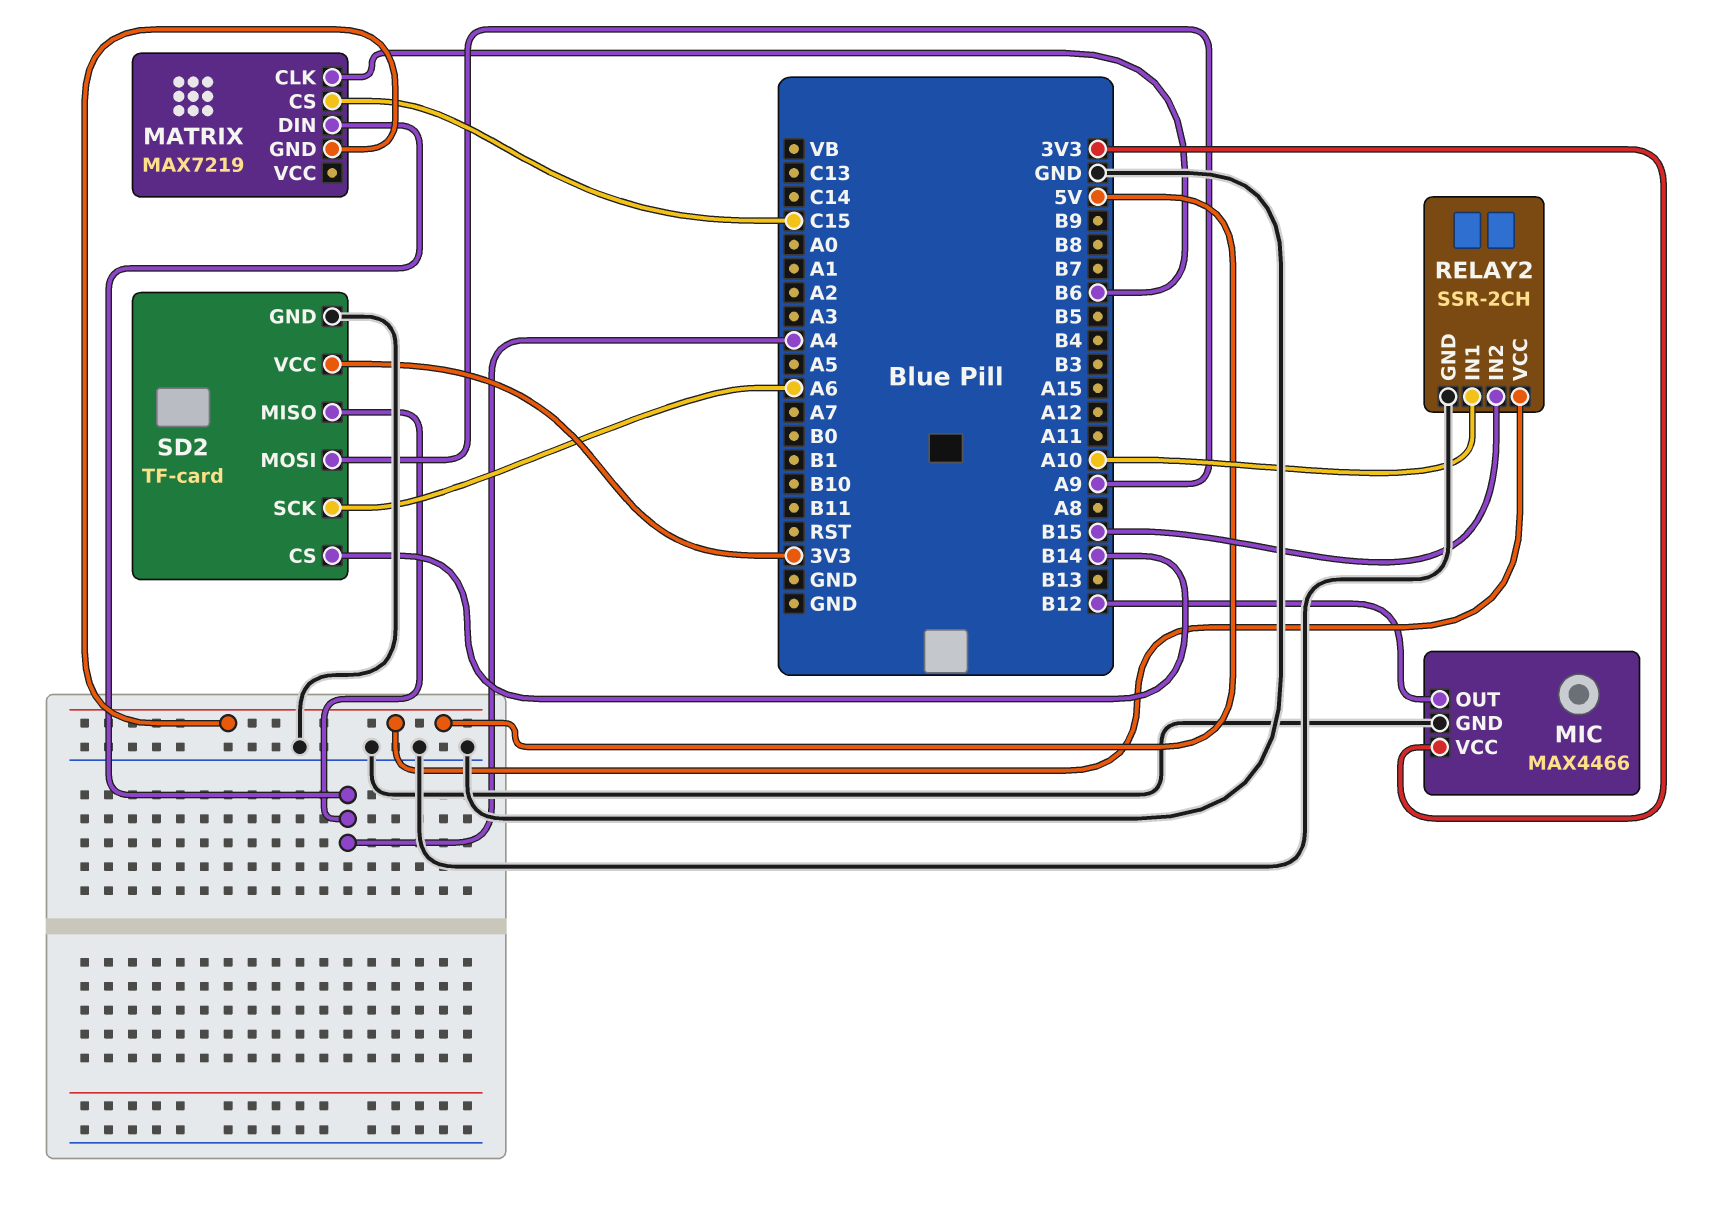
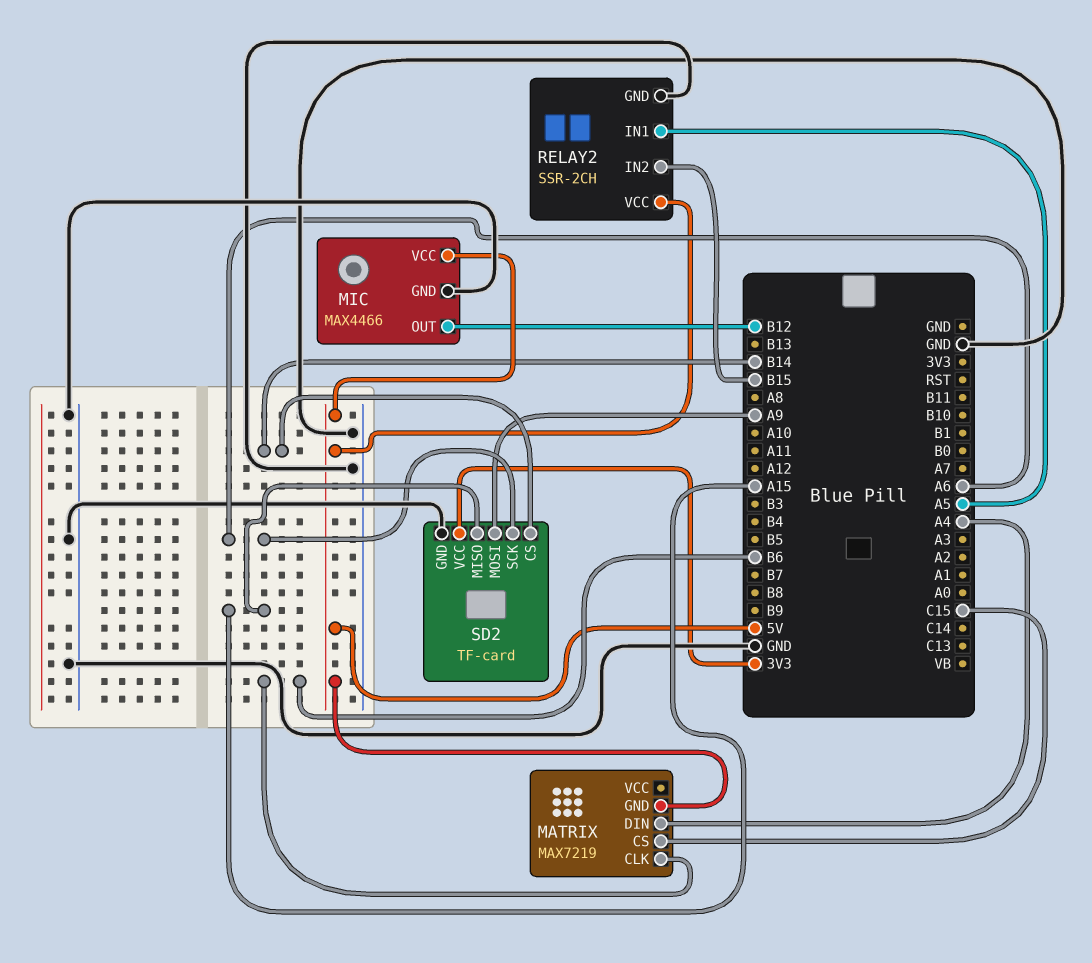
MIC pin VCC: 3V3 -> 5V
RELAY2 pin IN1: A10 -> A5
SD2 pin MISO: A4 -> A15

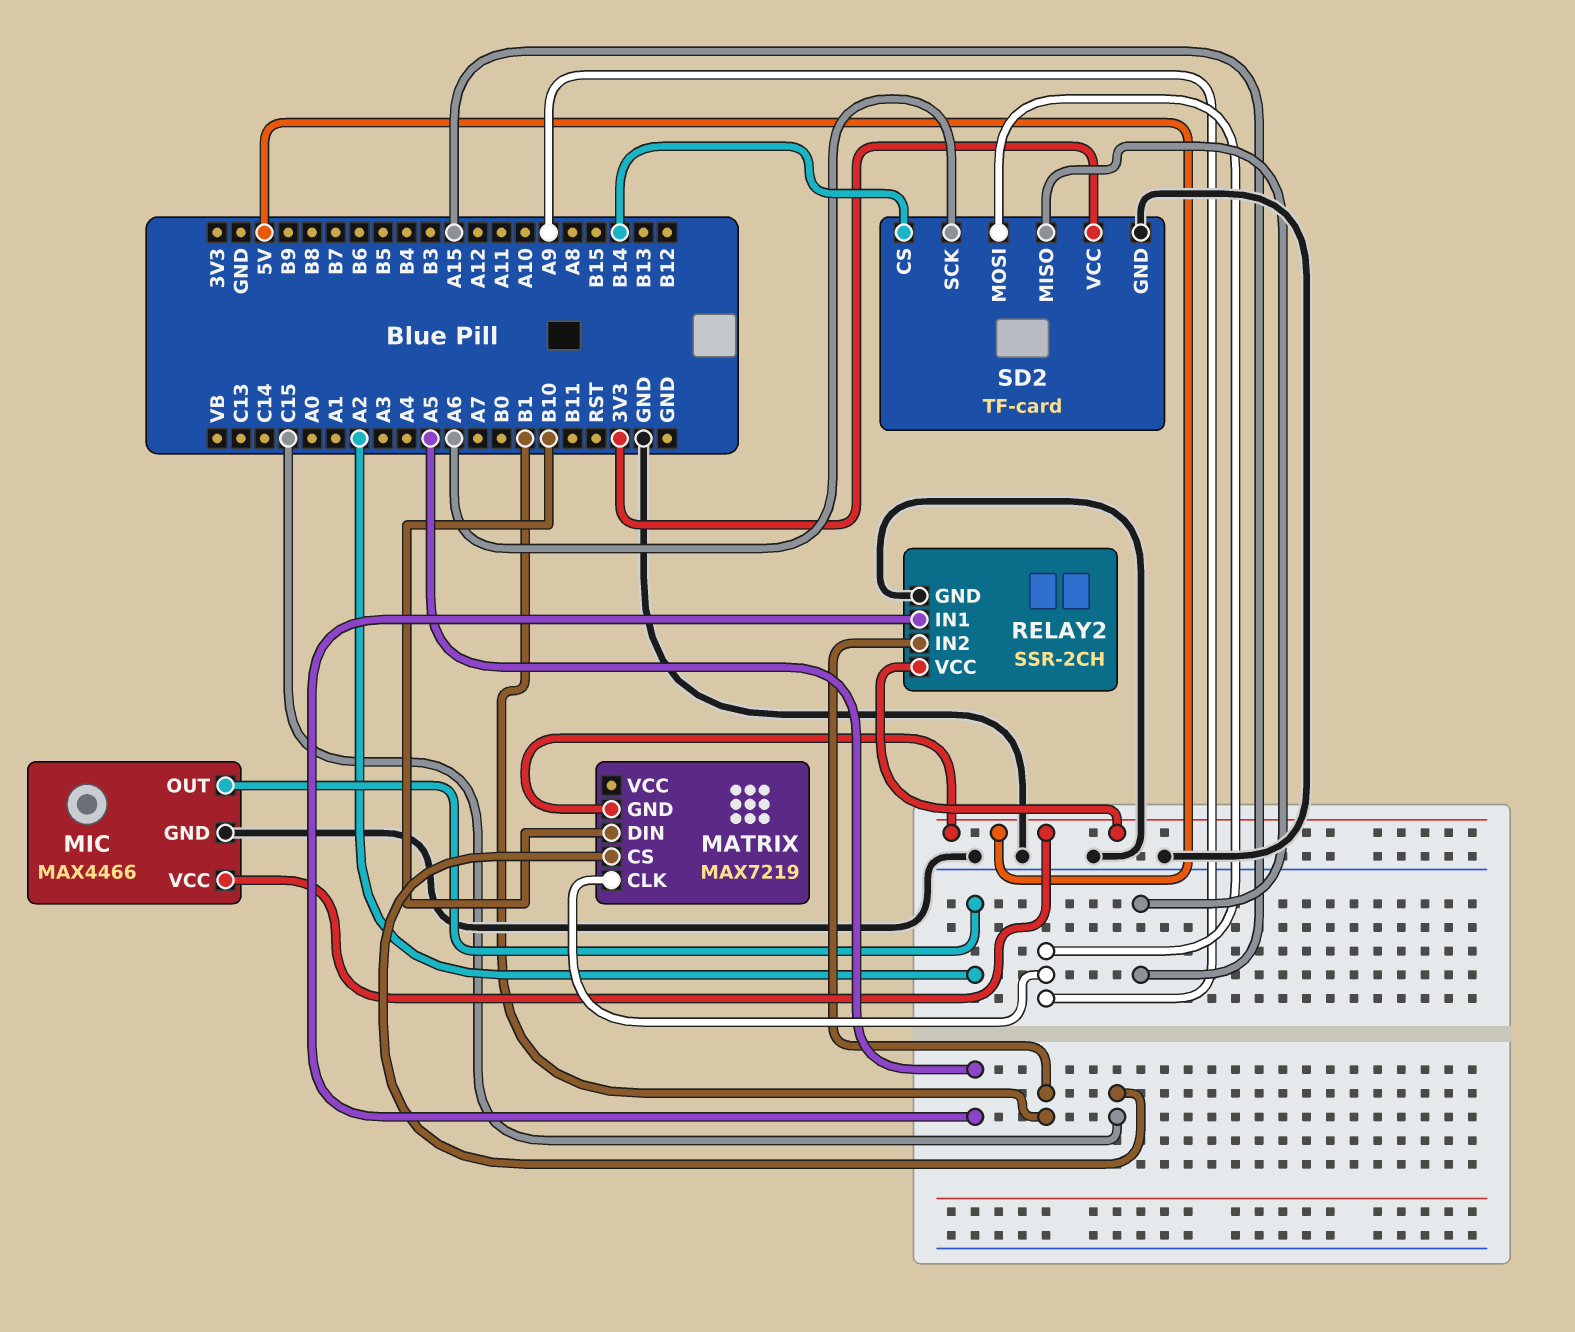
MATRIX pin CLK: B6 -> A9
MATRIX pin DIN: A4 -> B10
MIC pin OUT: B12 -> A2
RELAY2 pin IN2: B15 -> B1

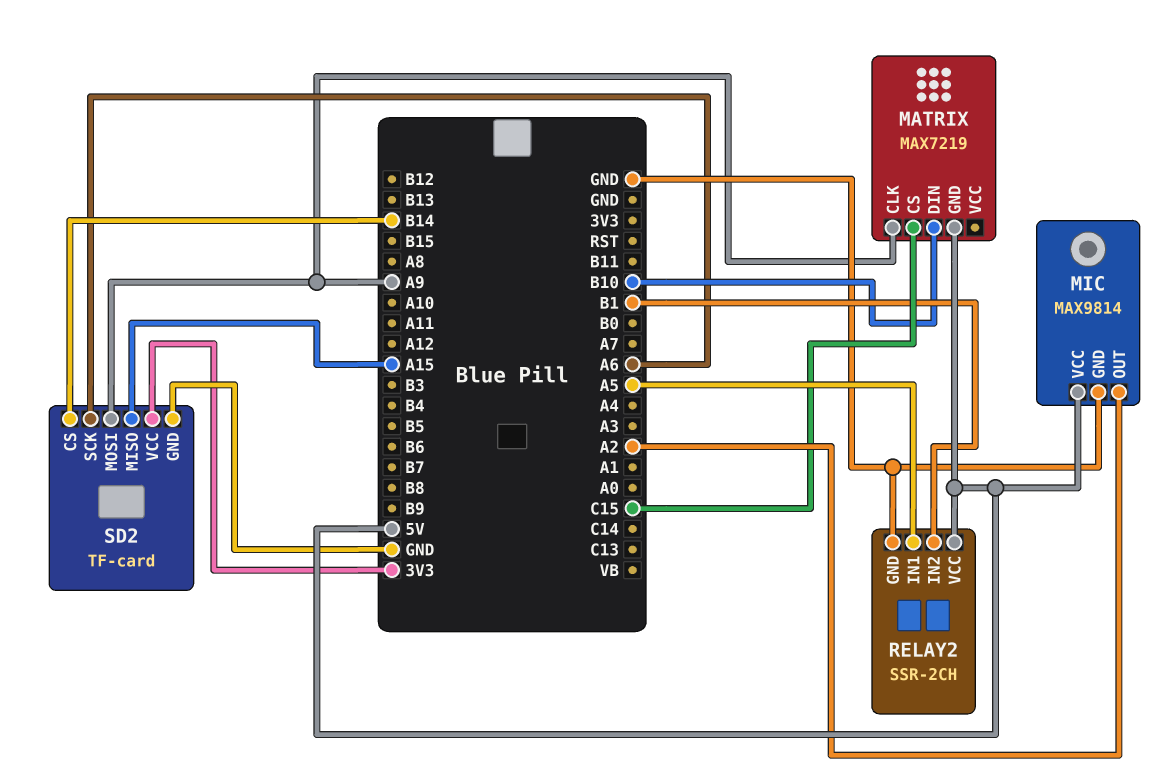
MIC: MAX4466 -> MAX9814

